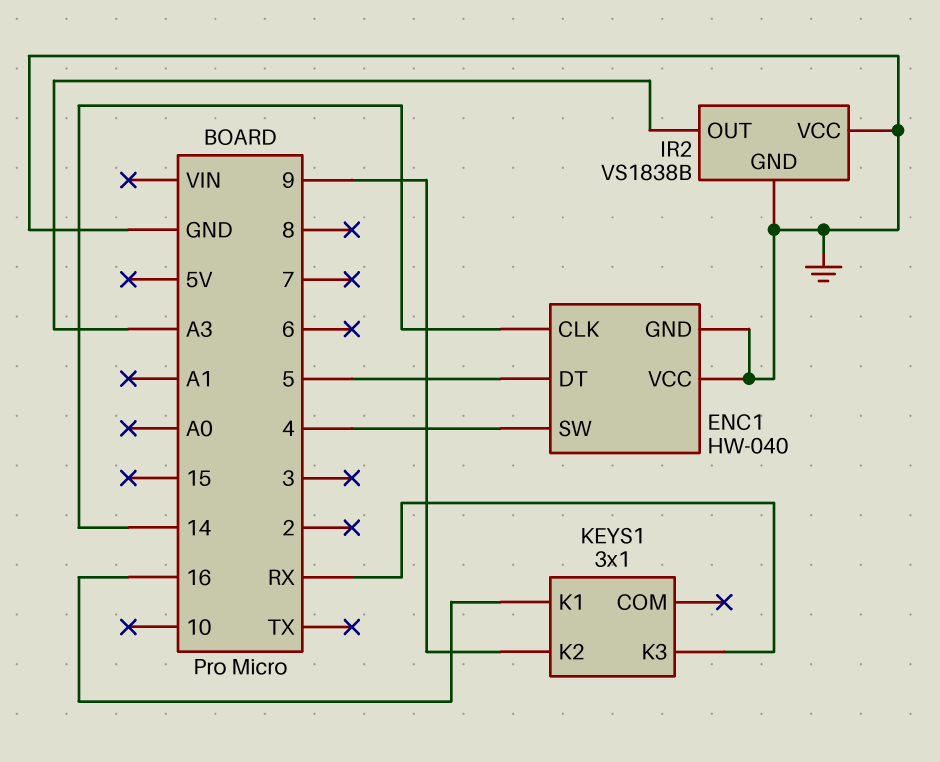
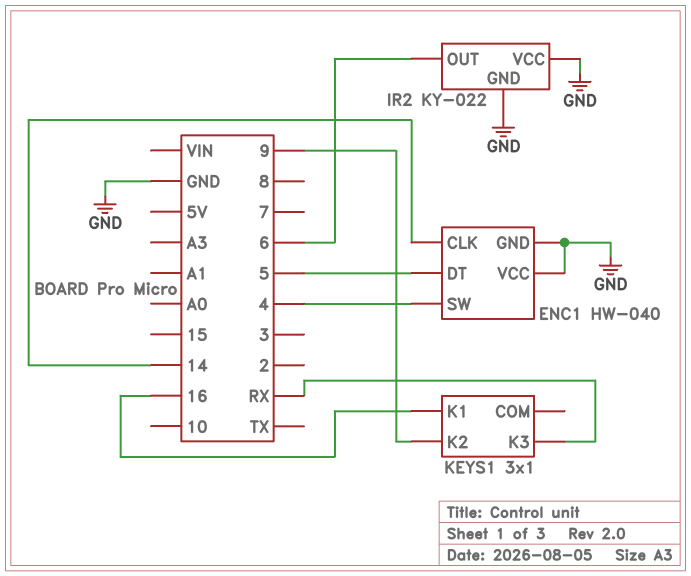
IR2: VS1838B -> KY-022
IR2 pin OUT: A3 -> 6

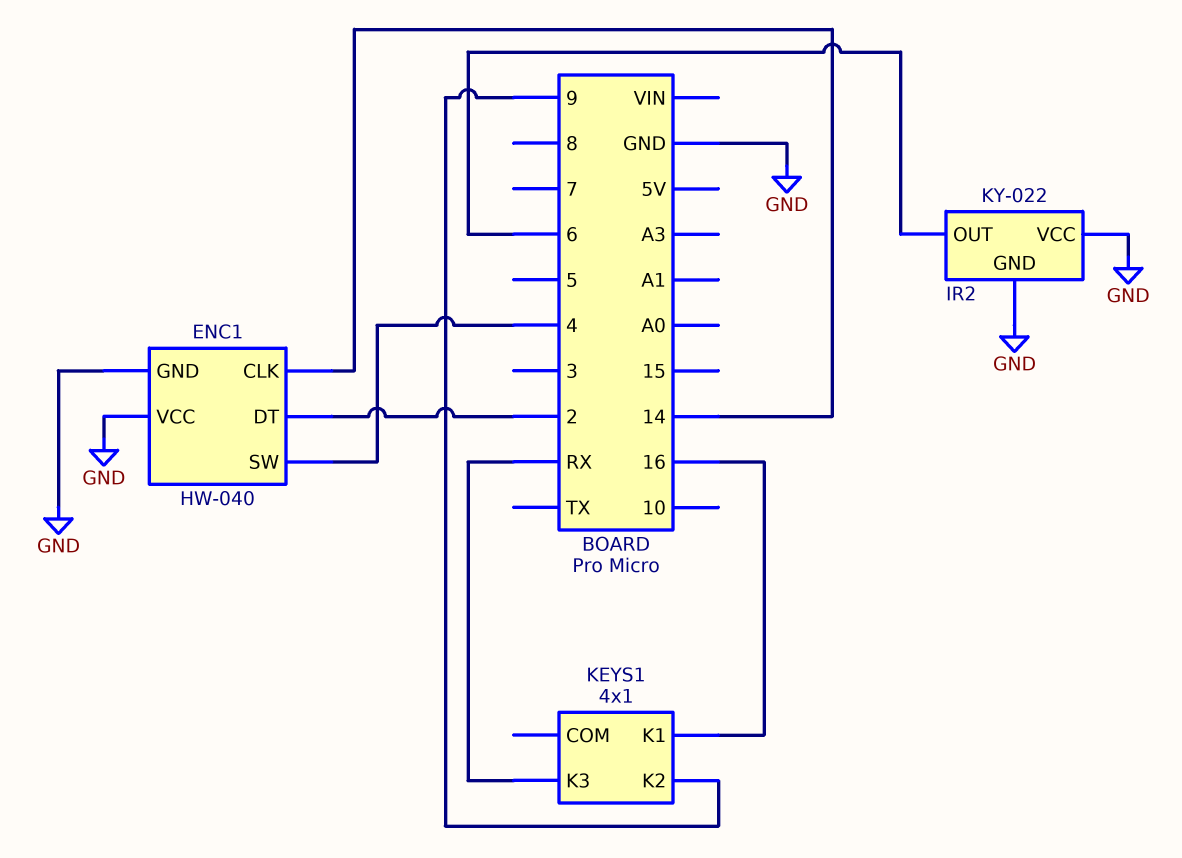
ENC1 pin DT: 5 -> 2
KEYS1: 3x1 -> 4x1

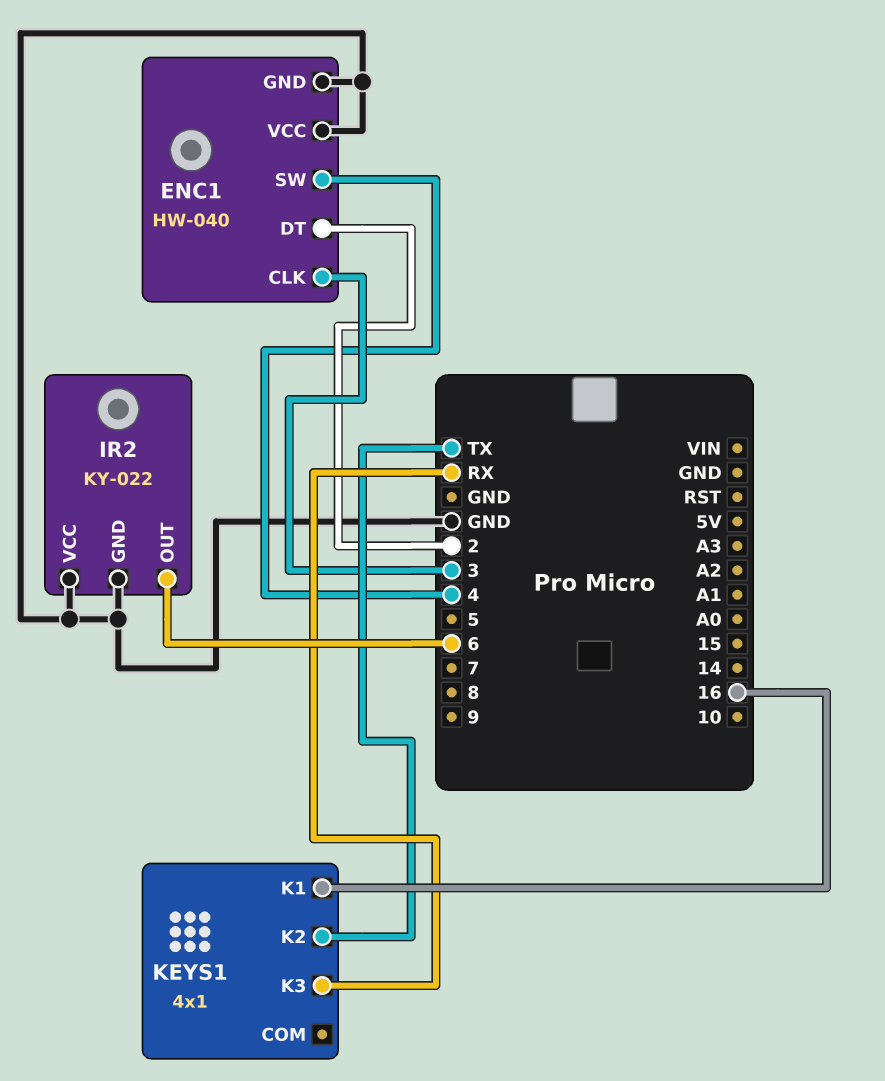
ENC1 pin CLK: 14 -> 3
KEYS1 pin K2: 9 -> TX

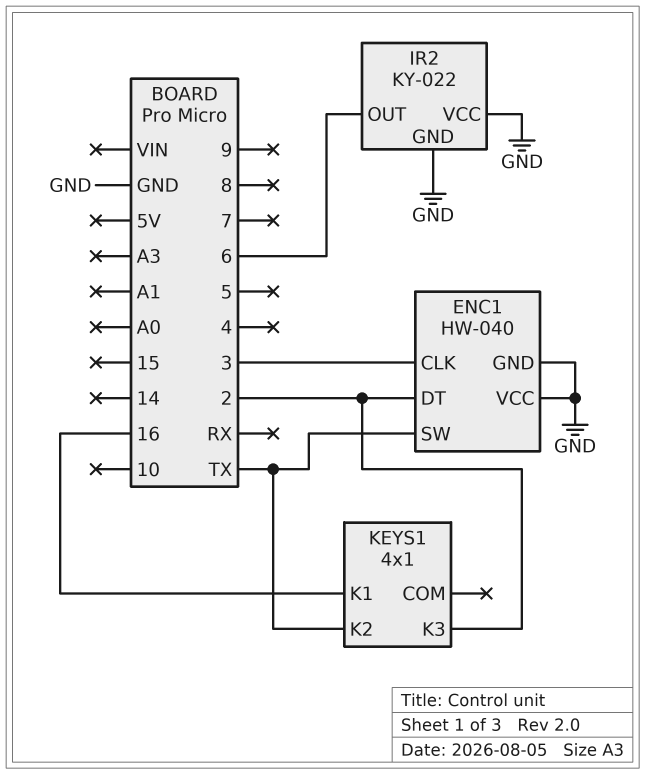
ENC1 pin SW: 4 -> TX
KEYS1 pin K3: RX -> 2

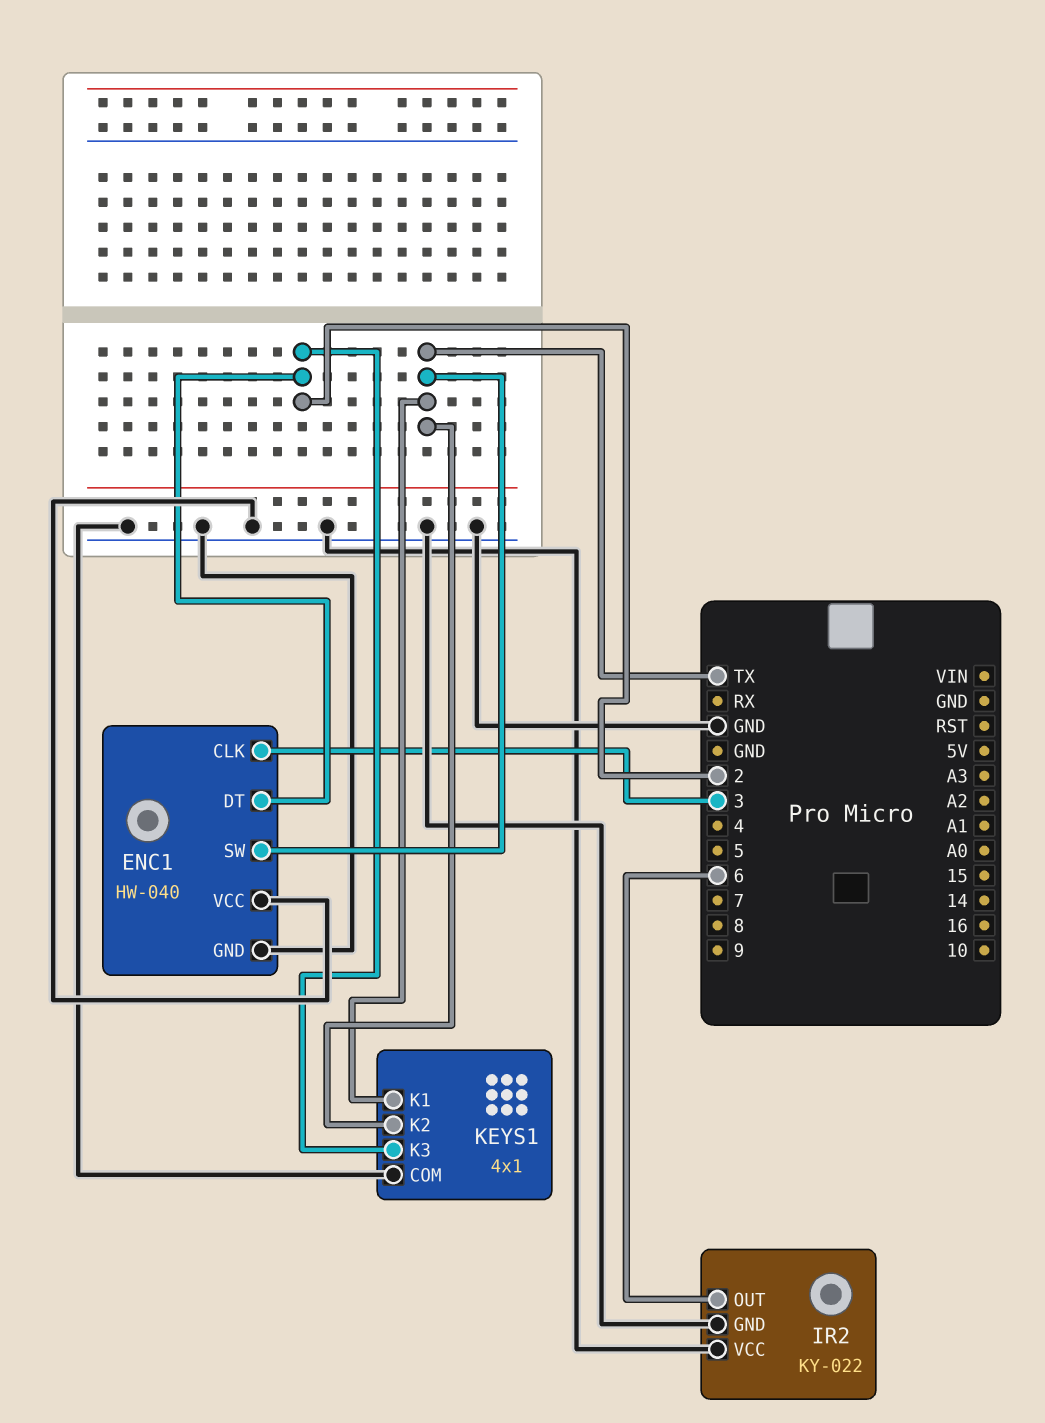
KEYS1 pin COM: none -> GND
KEYS1 pin K1: 16 -> TX

